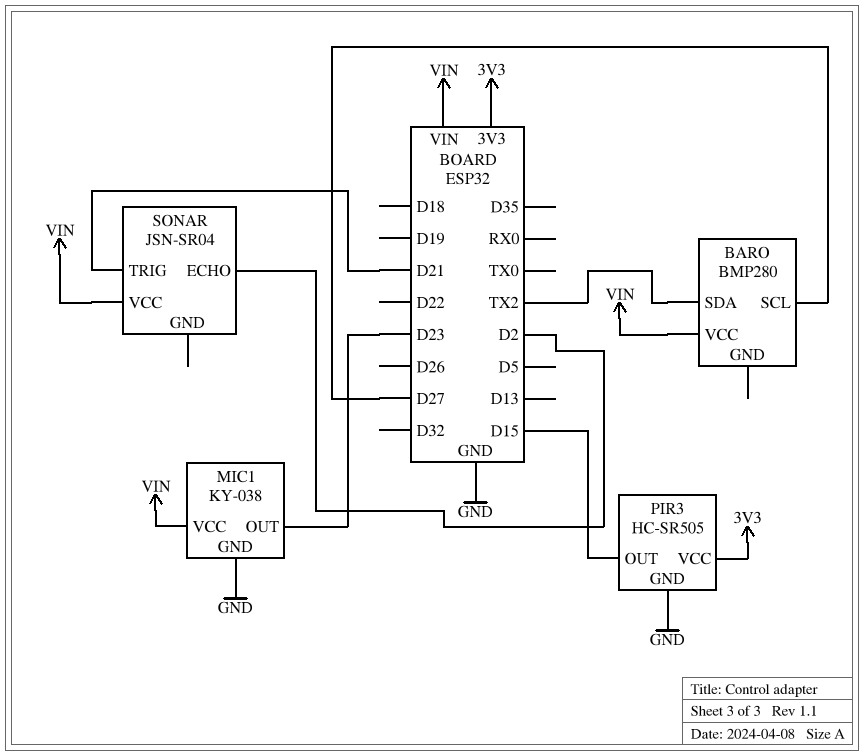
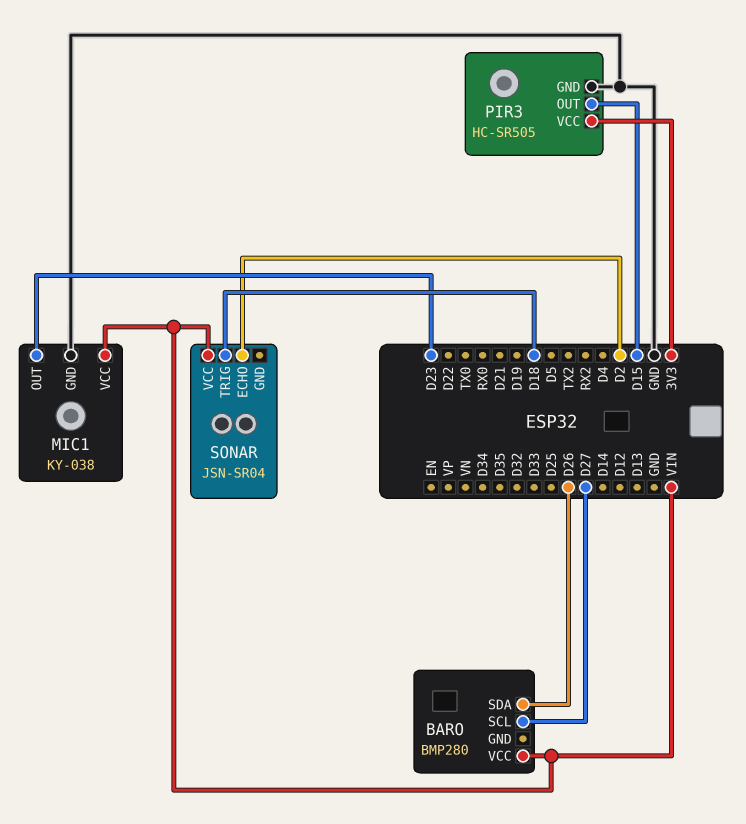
BARO pin SDA: TX2 -> D26
SONAR pin TRIG: D21 -> D18

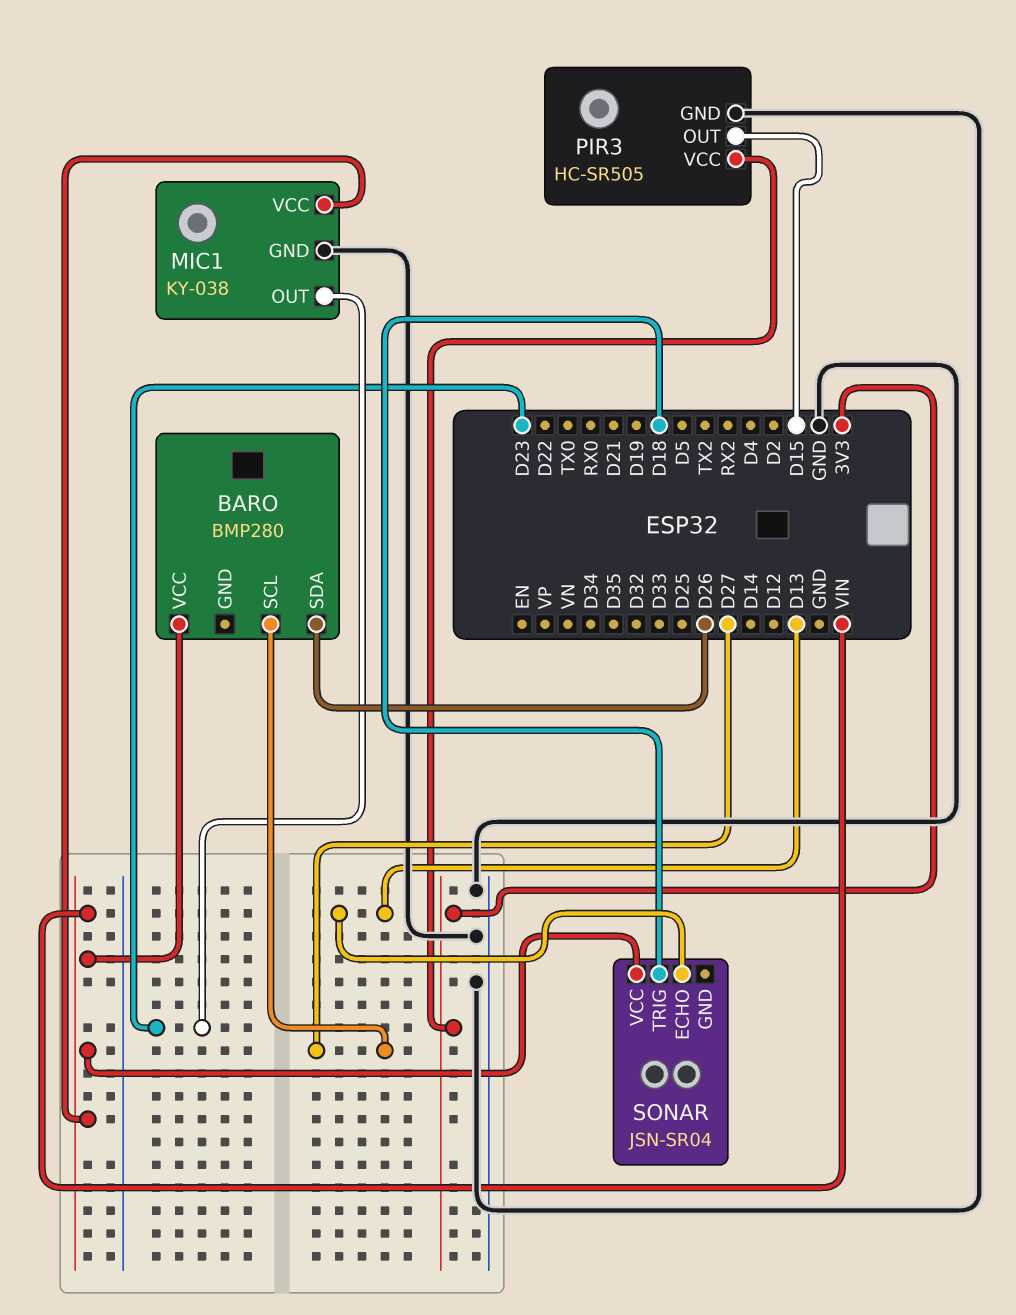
SONAR pin ECHO: D2 -> D13

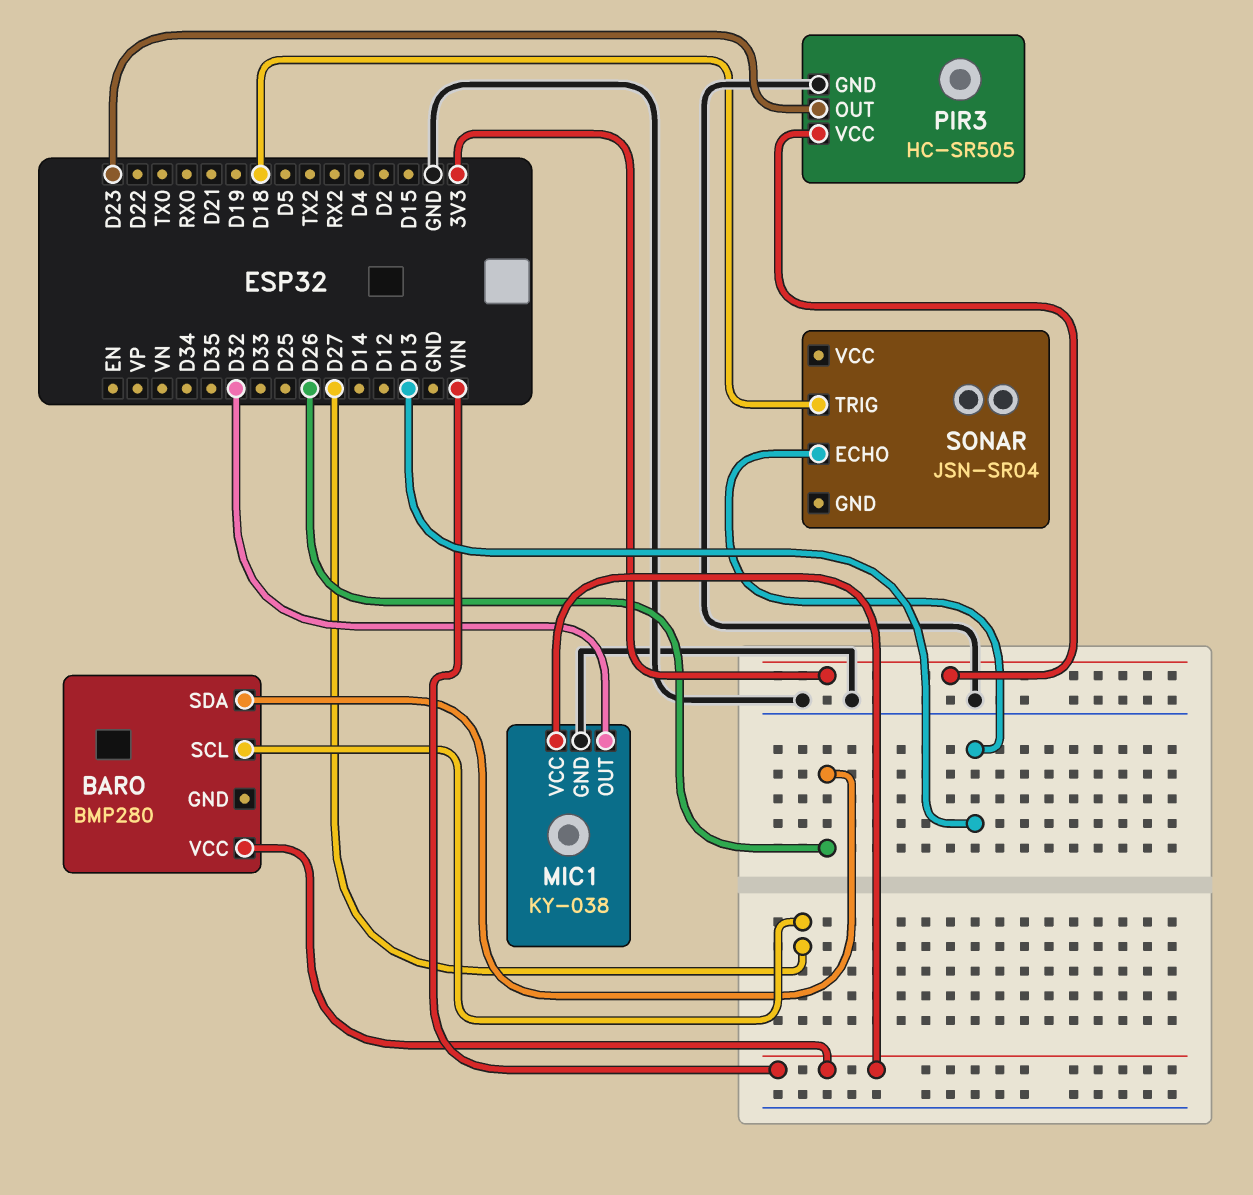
MIC1 pin OUT: D23 -> D32
PIR3 pin OUT: D15 -> D23
SONAR pin VCC: VIN -> none

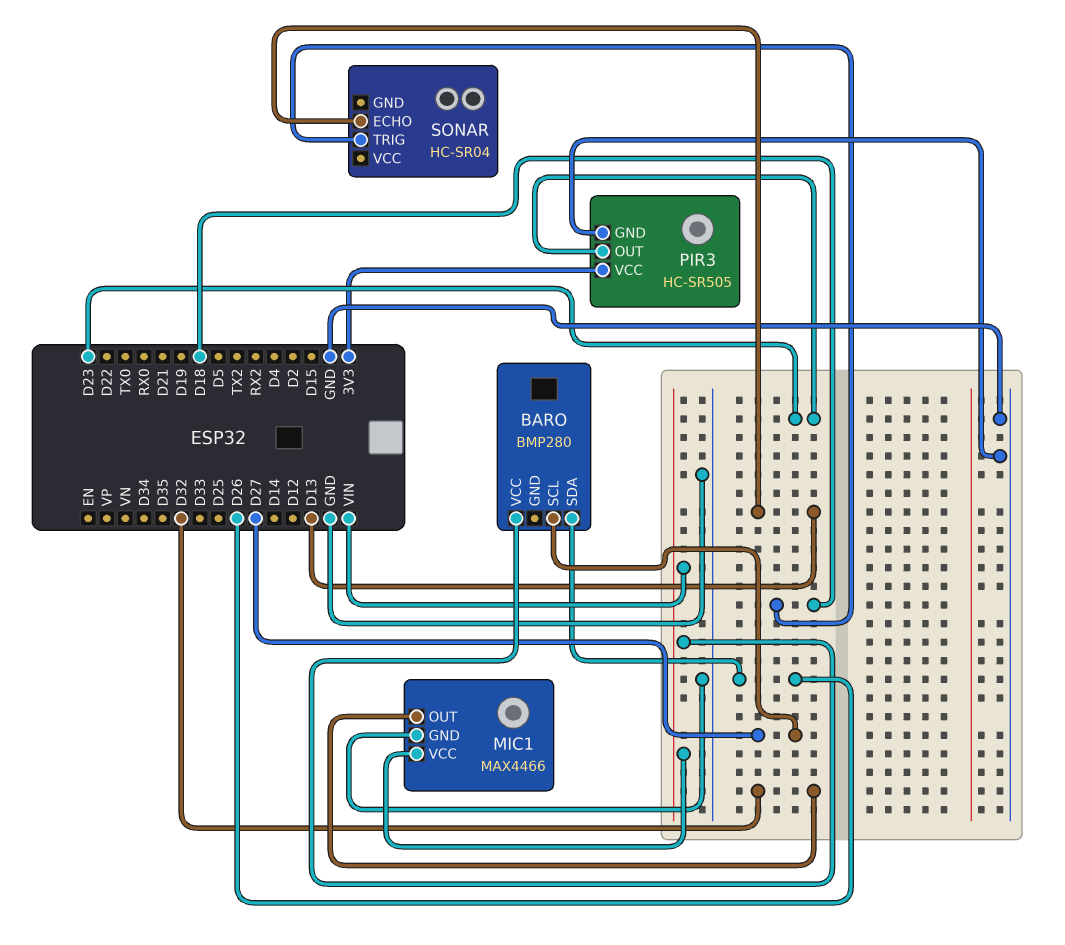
MIC1: KY-038 -> MAX4466
SONAR: JSN-SR04 -> HC-SR04

